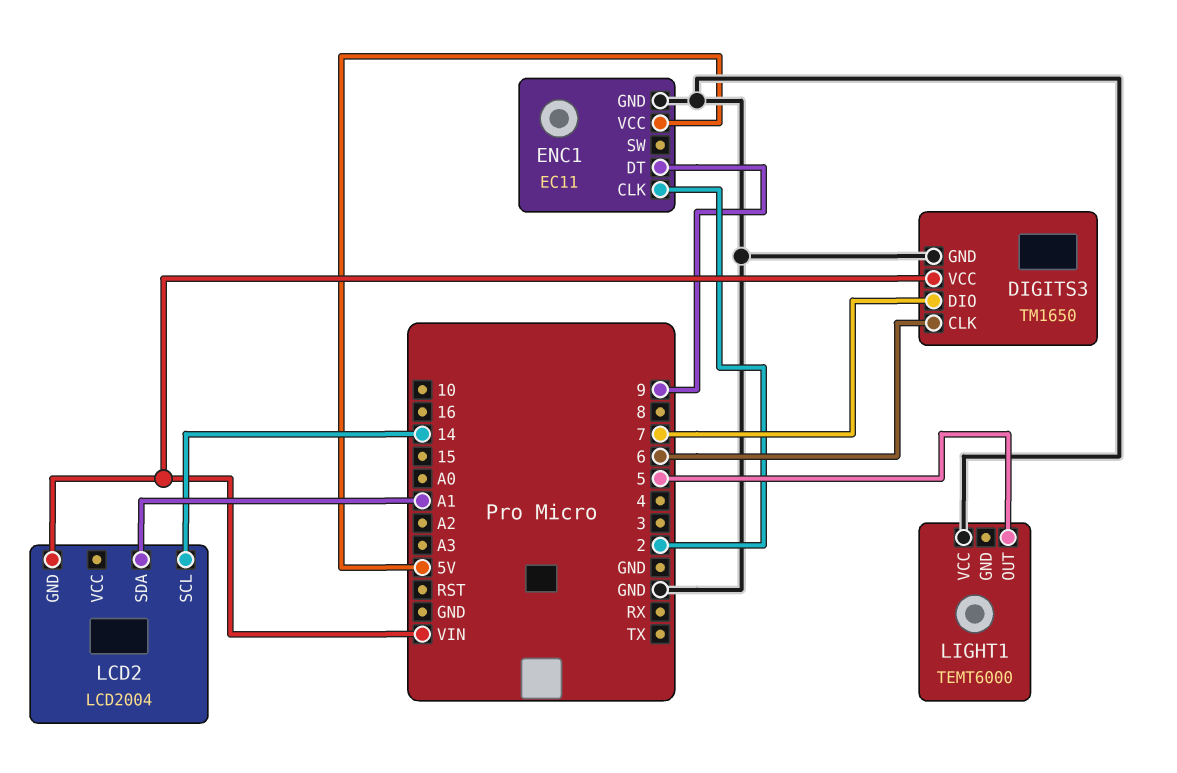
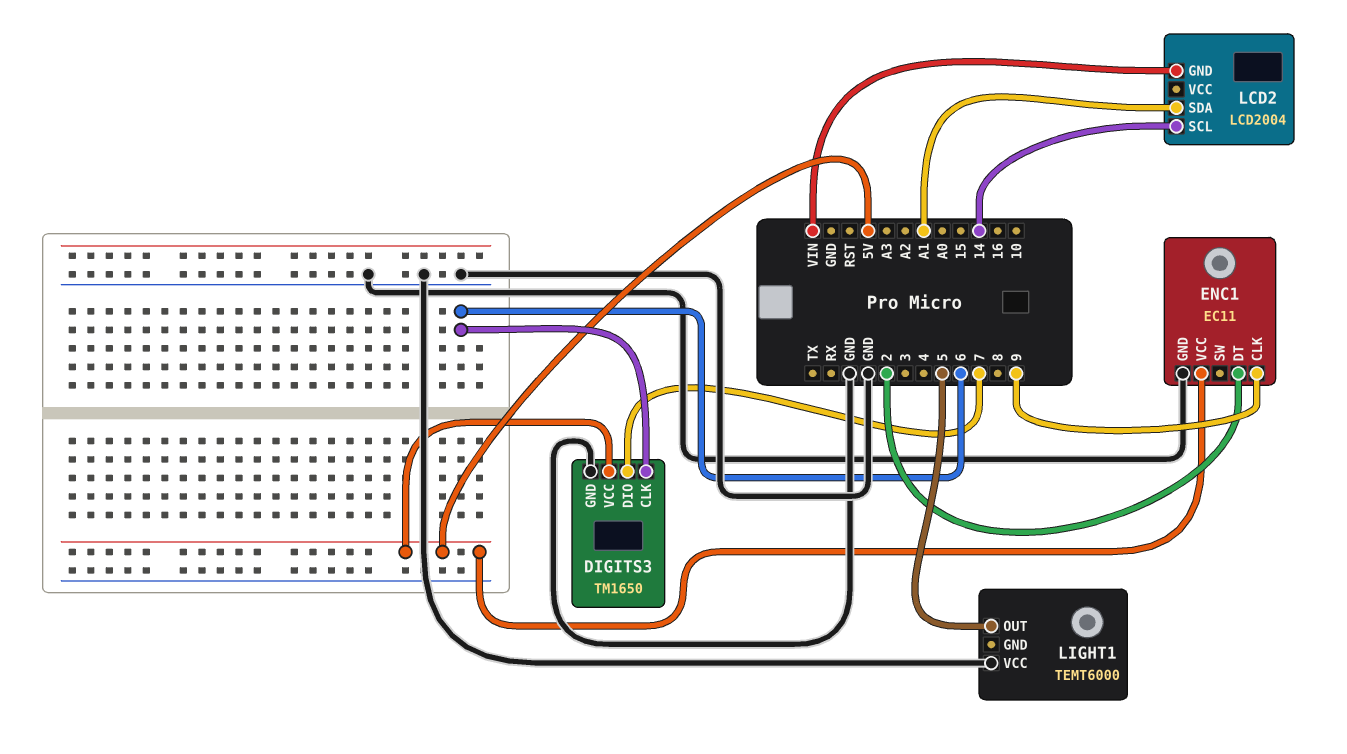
DIGITS3 pin VCC: VIN -> 5V
ENC1 pin CLK: 2 -> 9
ENC1 pin DT: 9 -> 2

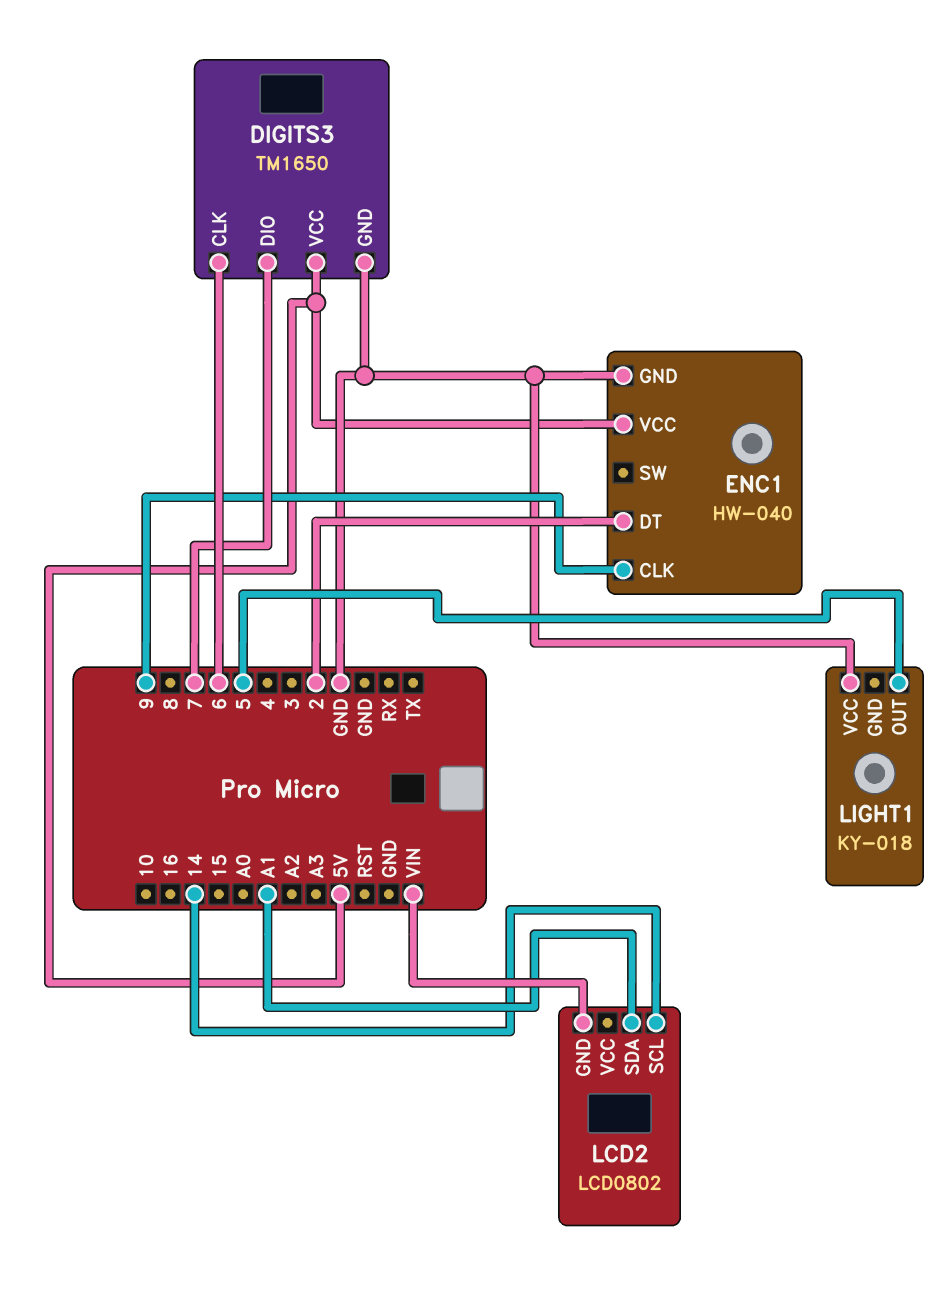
ENC1: EC11 -> HW-040
LCD2: LCD2004 -> LCD0802
LIGHT1: TEMT6000 -> KY-018

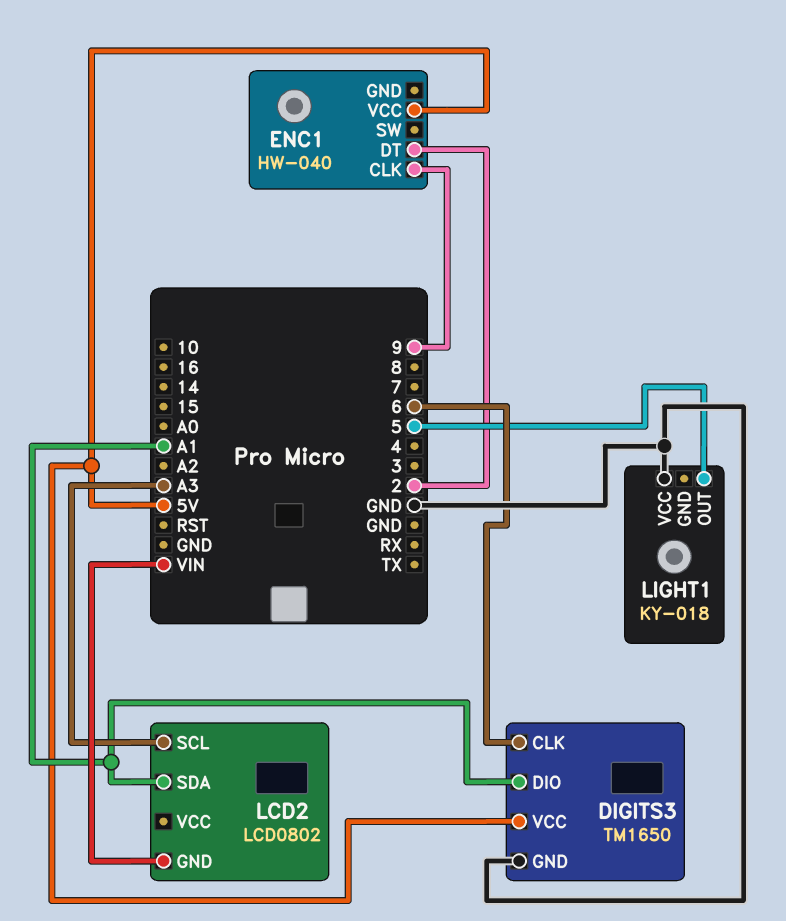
DIGITS3 pin DIO: 7 -> A1
ENC1 pin GND: GND -> none
LCD2 pin SCL: 14 -> A3

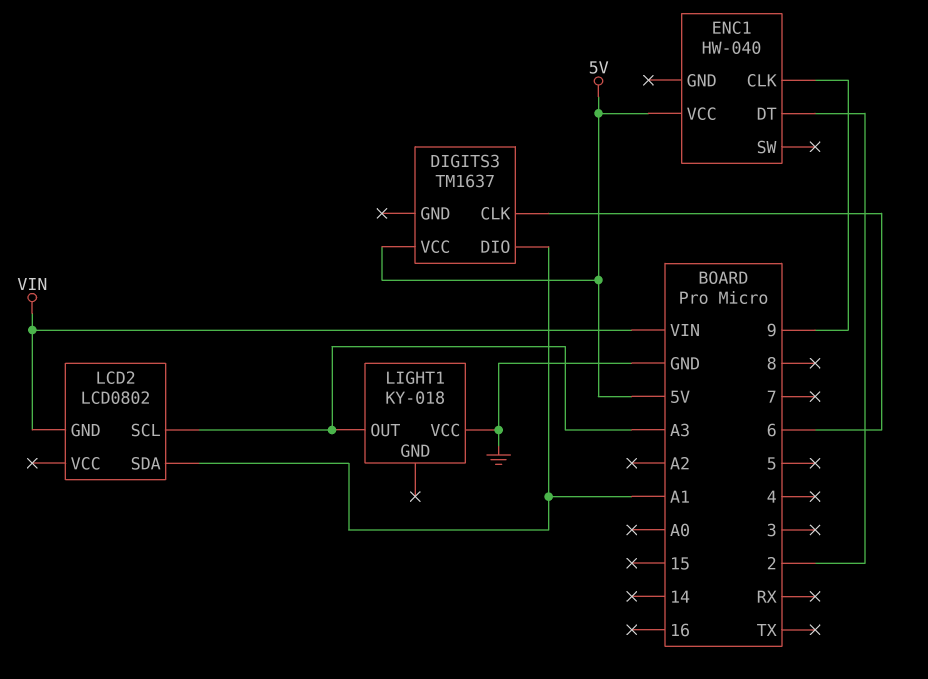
DIGITS3: TM1650 -> TM1637
DIGITS3 pin GND: GND -> none
LIGHT1 pin OUT: 5 -> A3

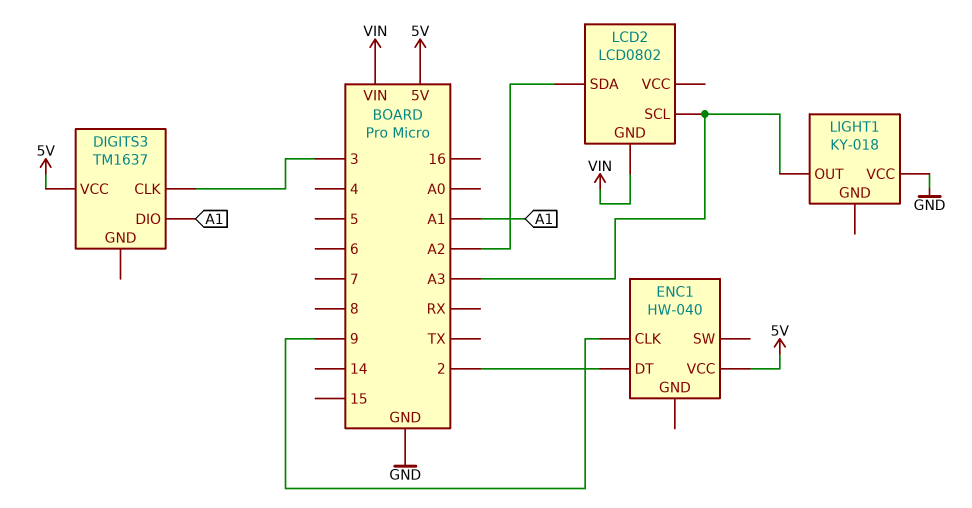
DIGITS3 pin CLK: 6 -> 3
LCD2 pin SDA: A1 -> A2

